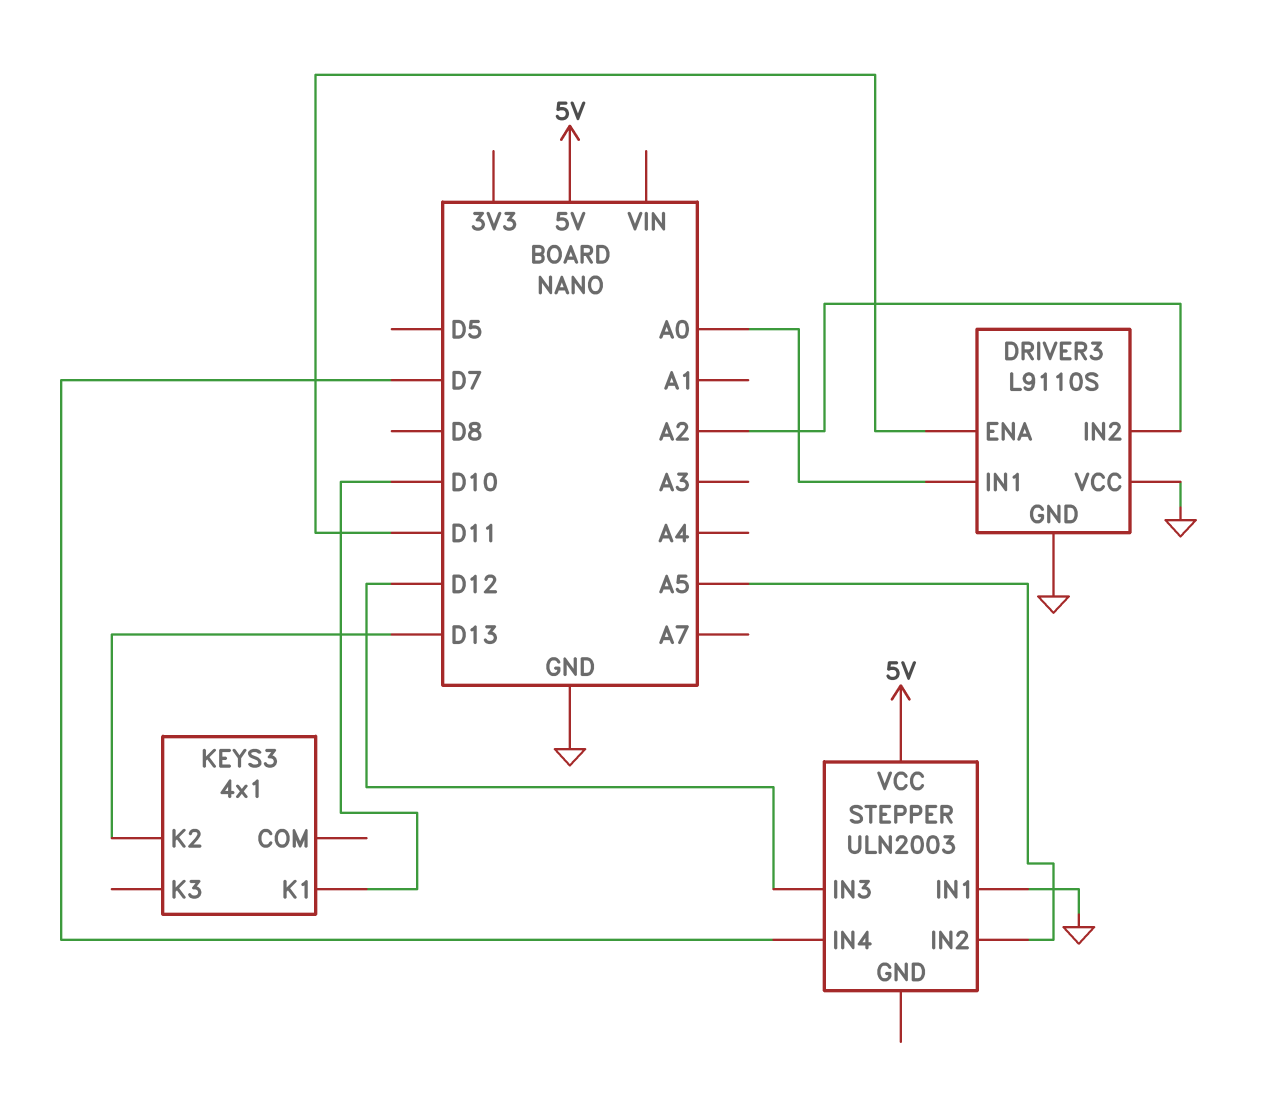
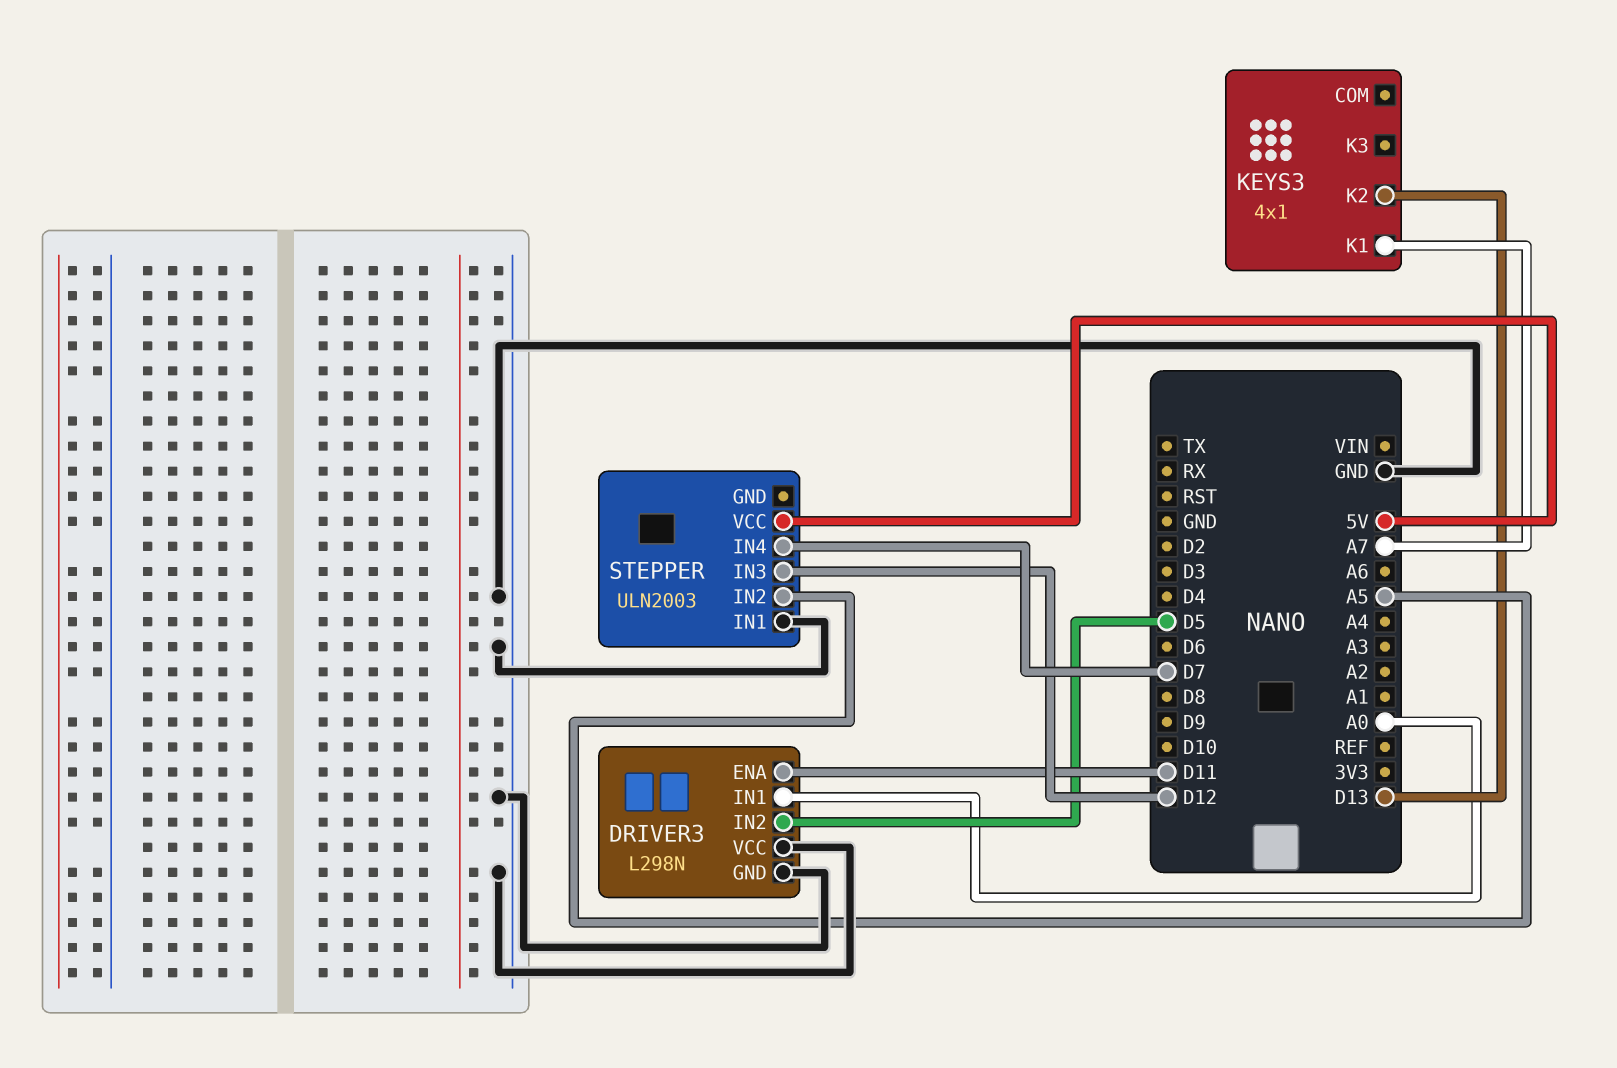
DRIVER3: L9110S -> L298N
DRIVER3 pin IN2: A2 -> D5
KEYS3 pin K1: D10 -> A7

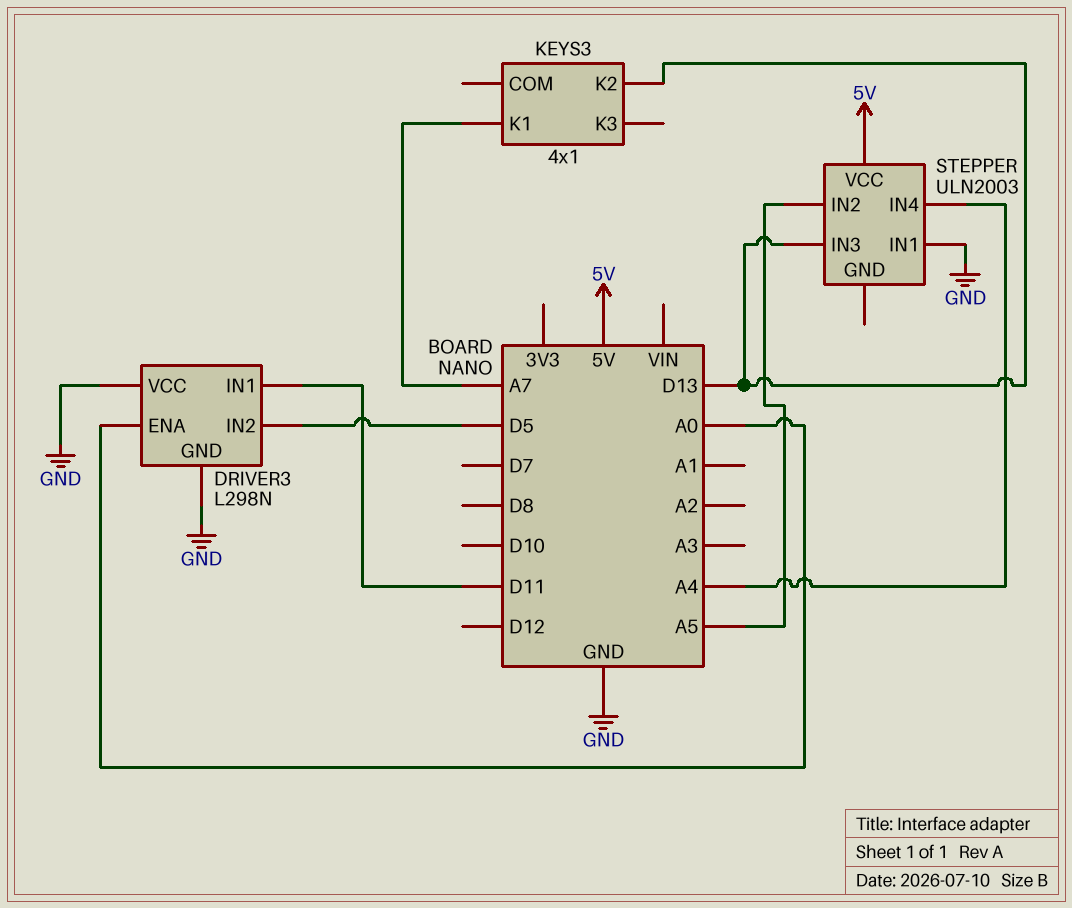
DRIVER3 pin ENA: D11 -> A0
DRIVER3 pin IN1: A0 -> D11
STEPPER pin IN3: D12 -> D13
STEPPER pin IN4: D7 -> A4

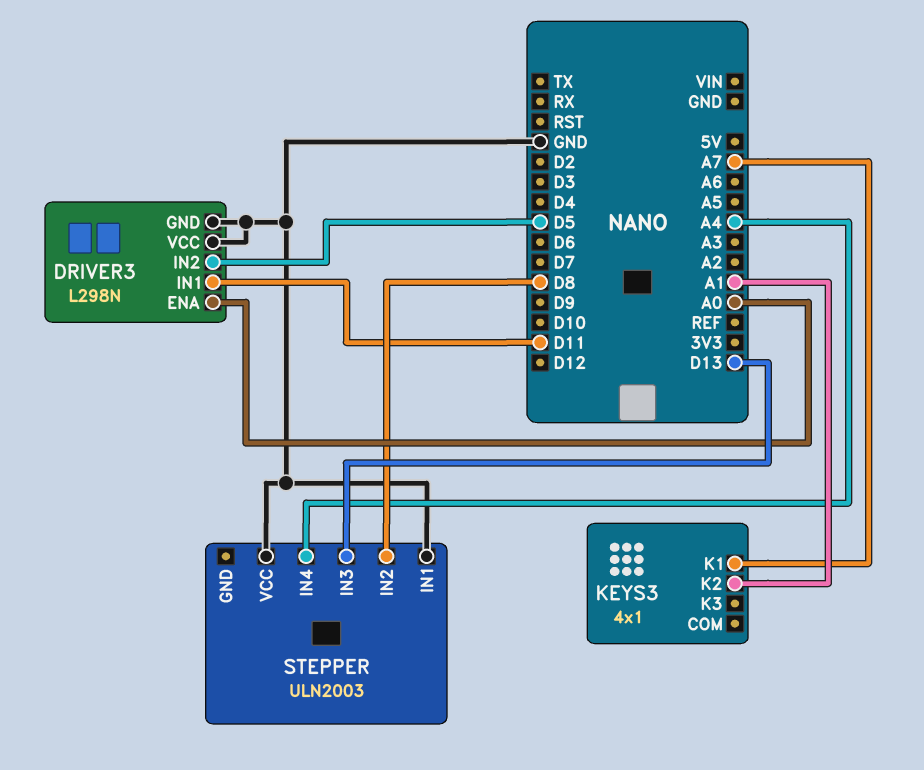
KEYS3 pin K2: D13 -> A1
STEPPER pin IN2: A5 -> D8
STEPPER pin VCC: 5V -> GND

